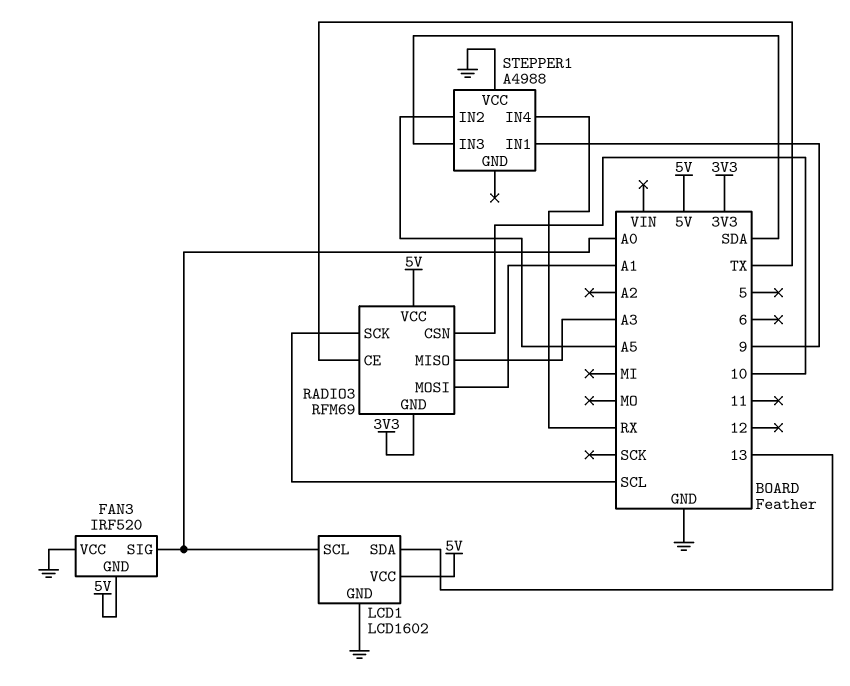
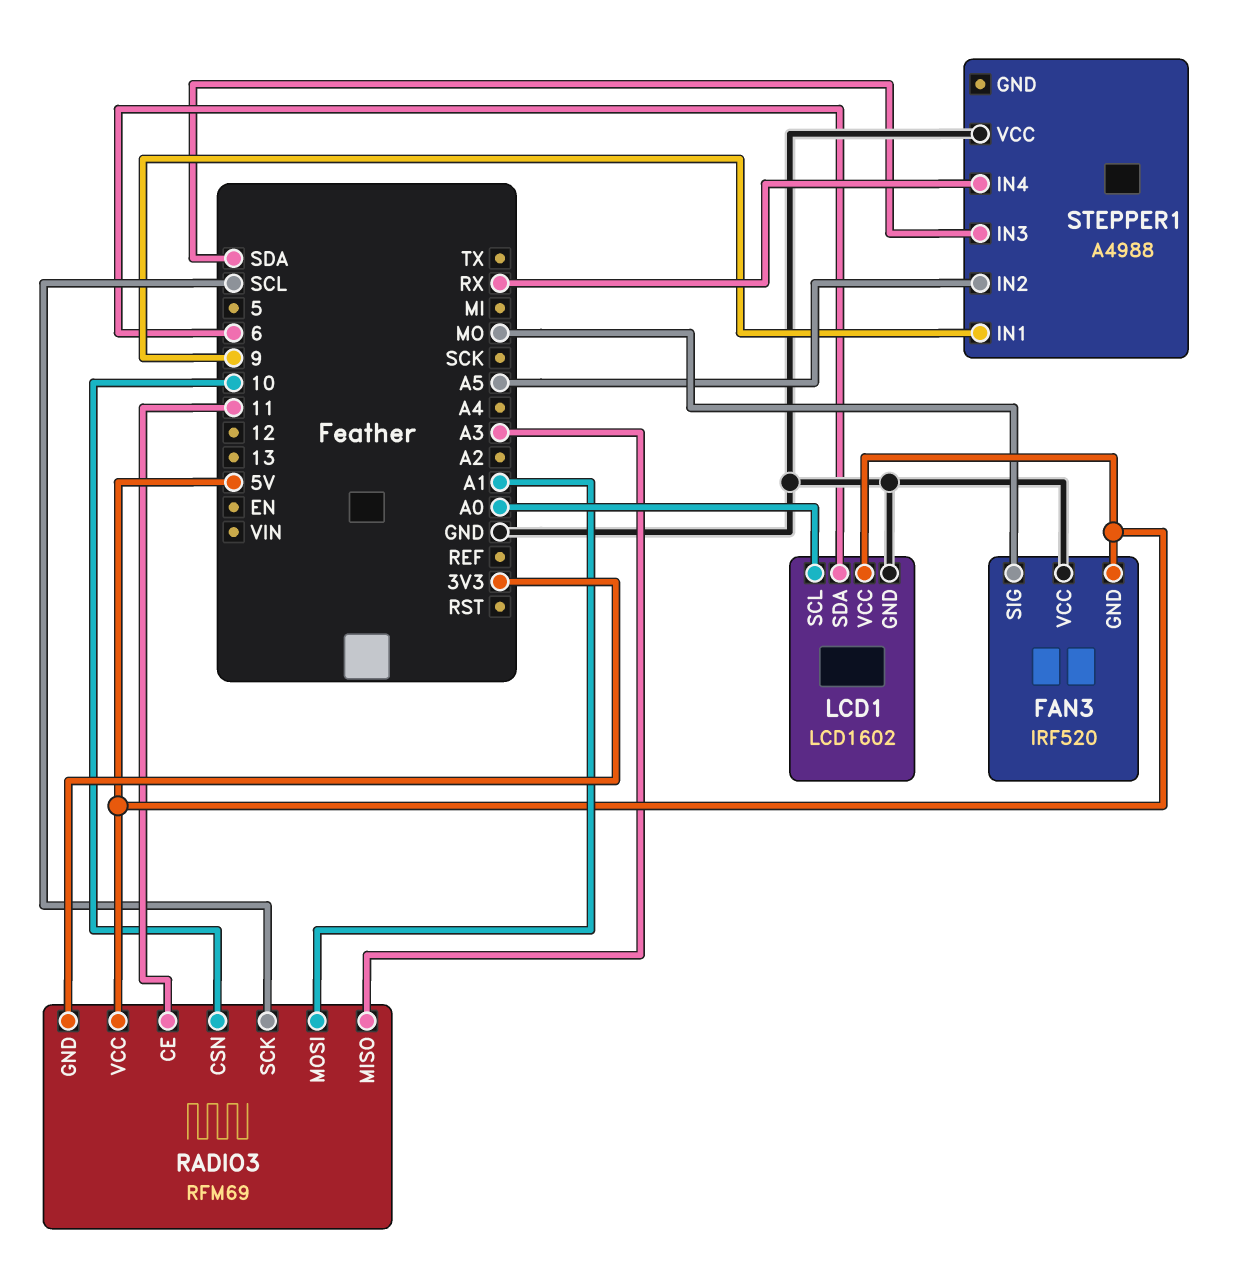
FAN3 pin SIG: A0 -> MO
LCD1 pin SDA: 13 -> 6
RADIO3 pin CE: TX -> 11

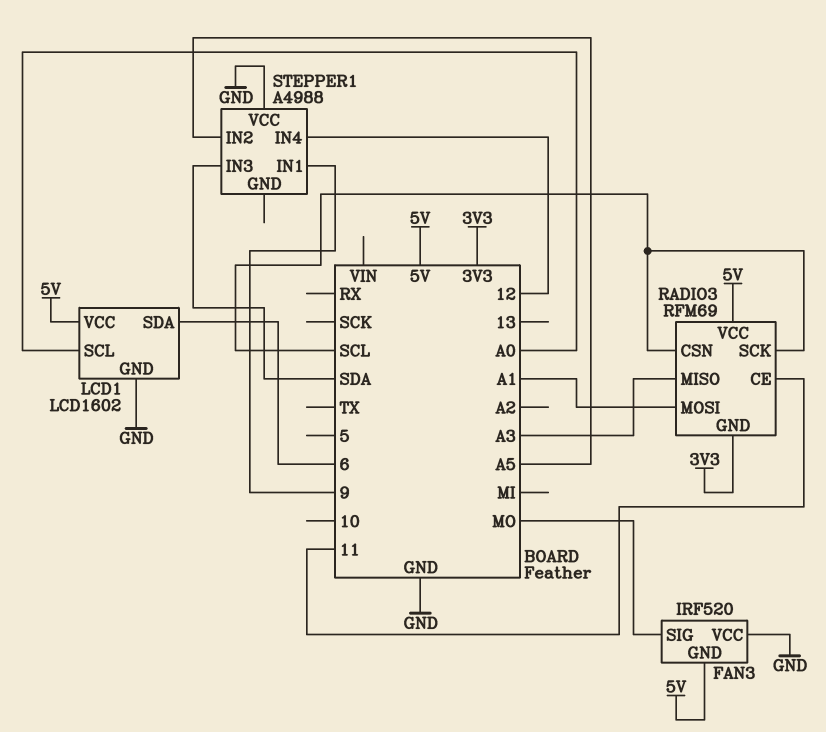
RADIO3 pin CSN: 10 -> SCL
STEPPER1 pin IN4: RX -> 12

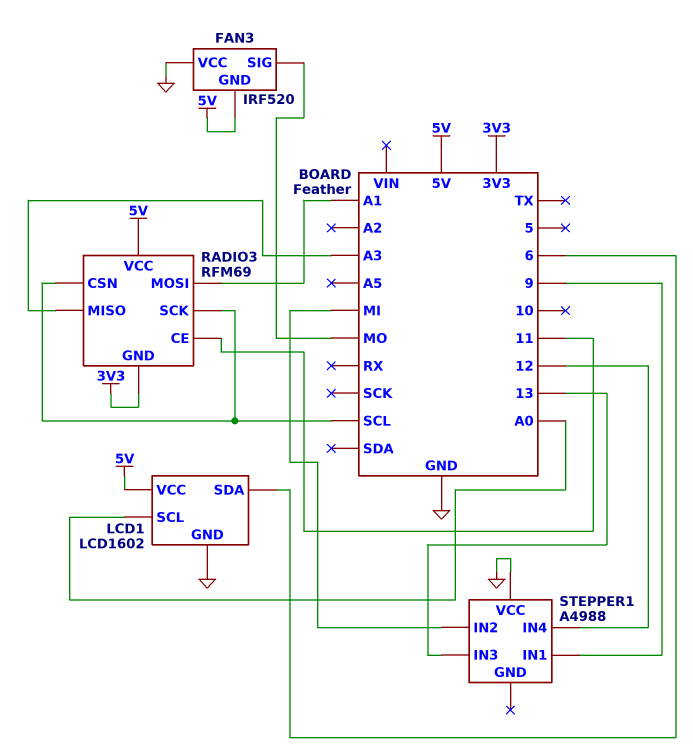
STEPPER1 pin IN2: A5 -> MI
STEPPER1 pin IN3: SDA -> 13

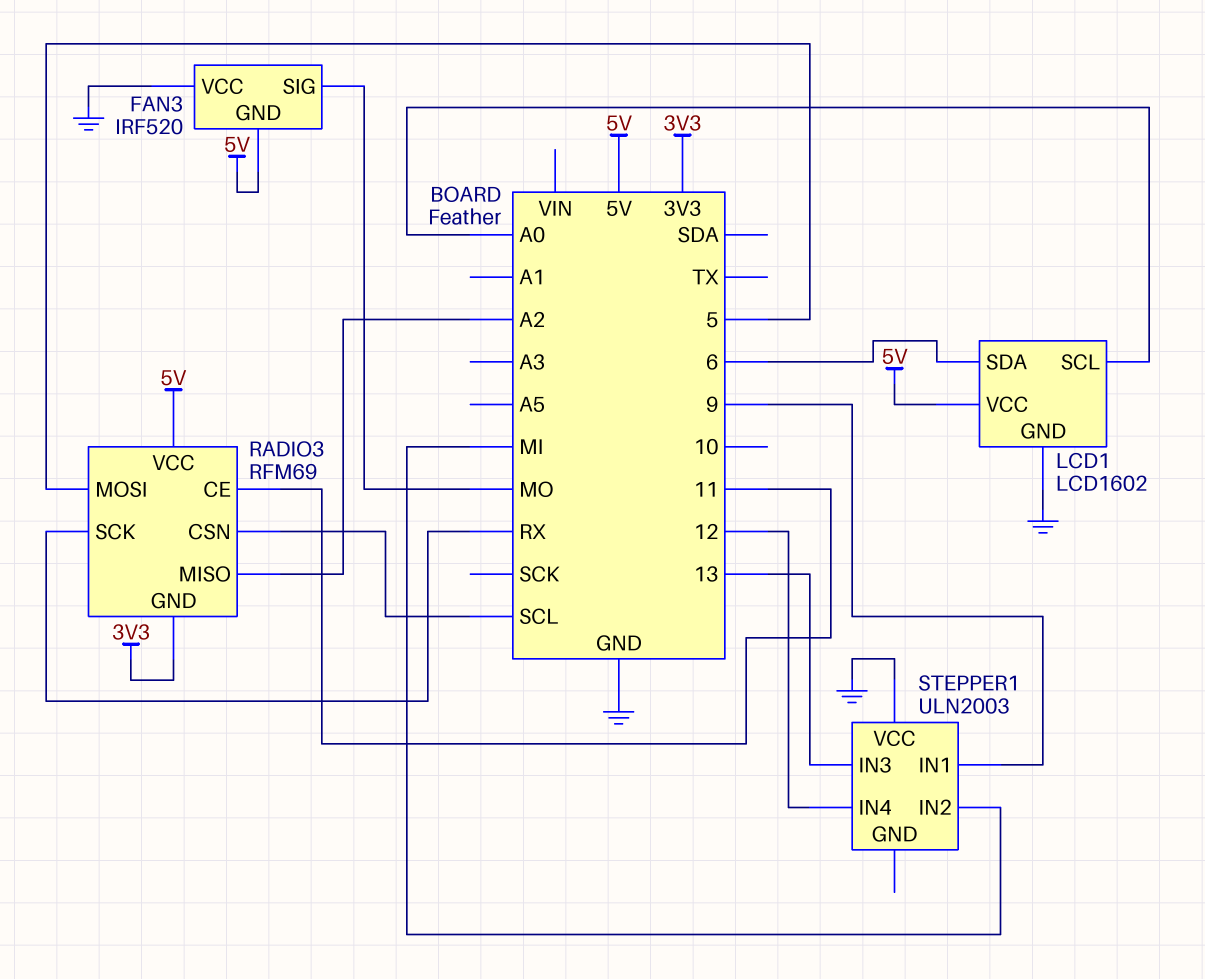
RADIO3 pin MISO: A3 -> A2
RADIO3 pin MOSI: A1 -> 5
RADIO3 pin SCK: SCL -> RX
STEPPER1: A4988 -> ULN2003

